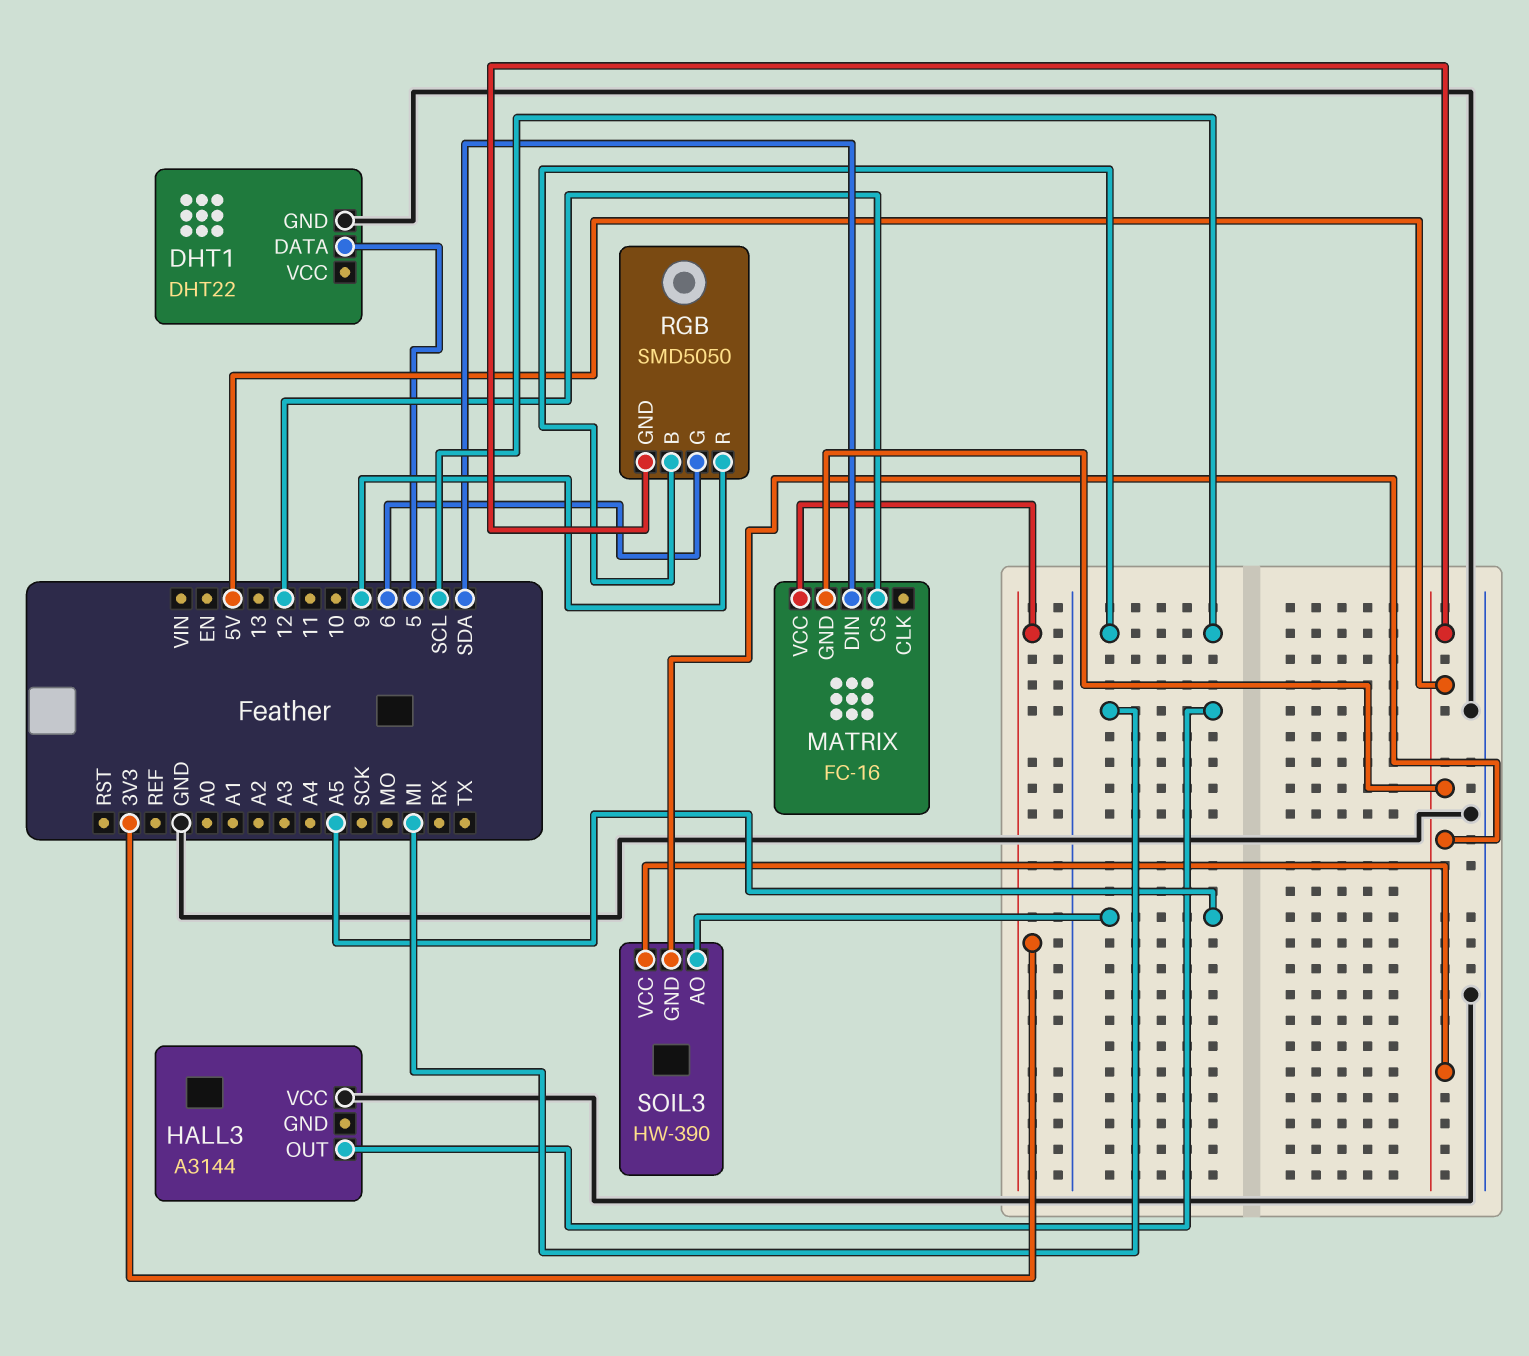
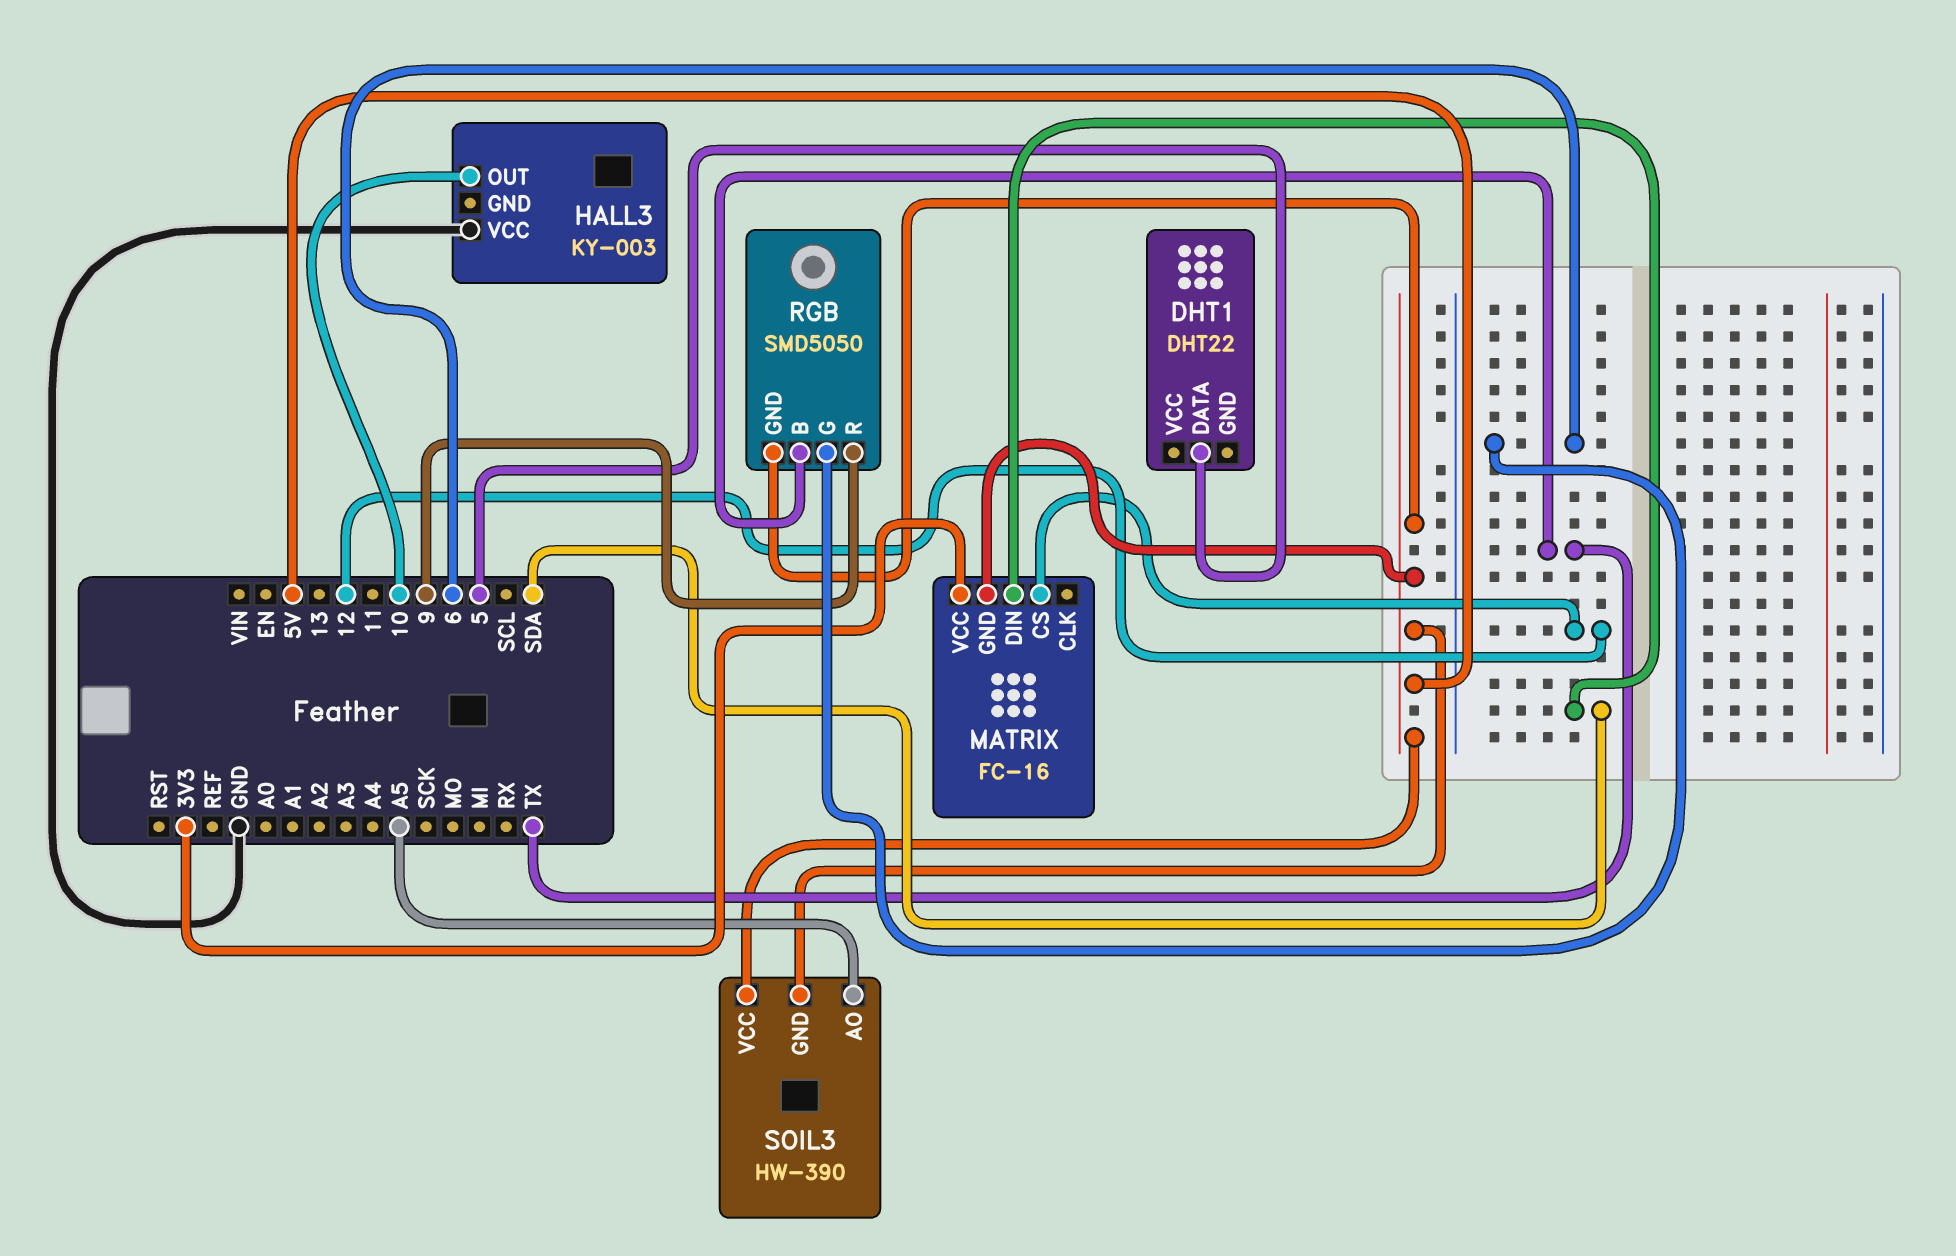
DHT1 pin GND: GND -> none
HALL3: A3144 -> KY-003
HALL3 pin OUT: MI -> 10
RGB pin B: SCL -> TX

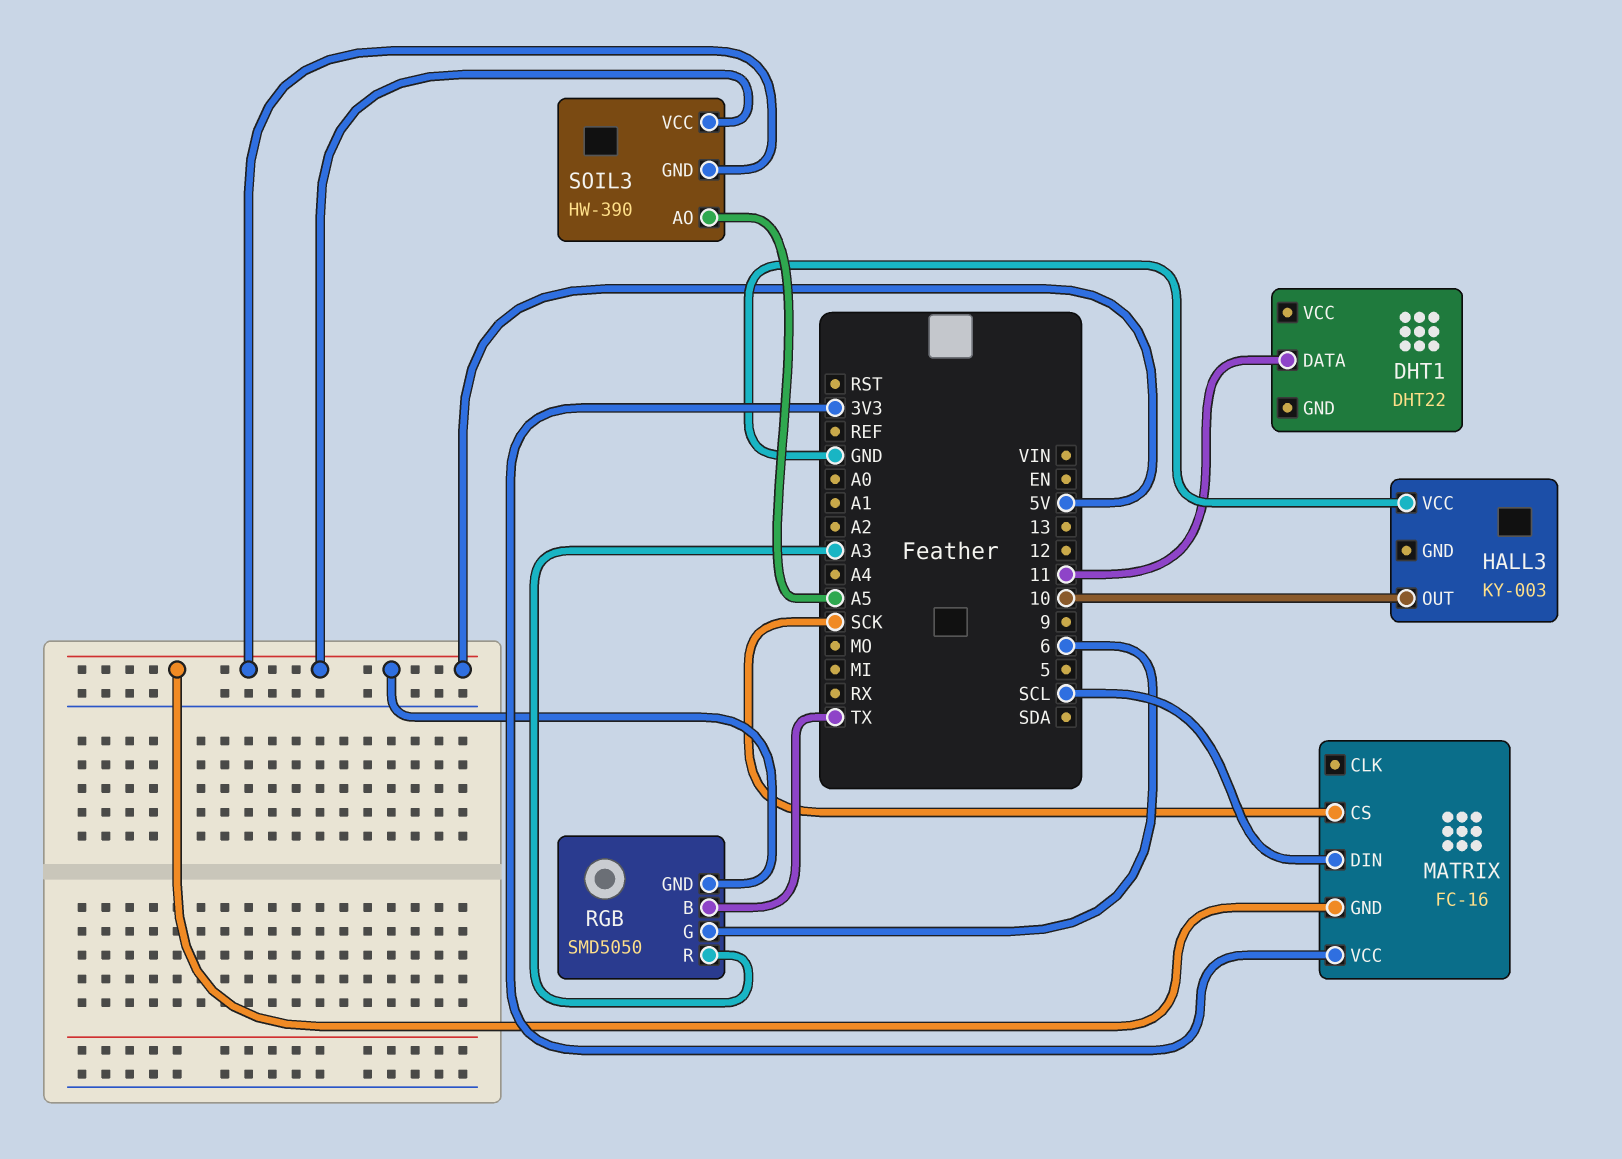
DHT1 pin DATA: 5 -> 11
MATRIX pin CS: 12 -> SCK
MATRIX pin DIN: SDA -> SCL
RGB pin R: 9 -> A3

